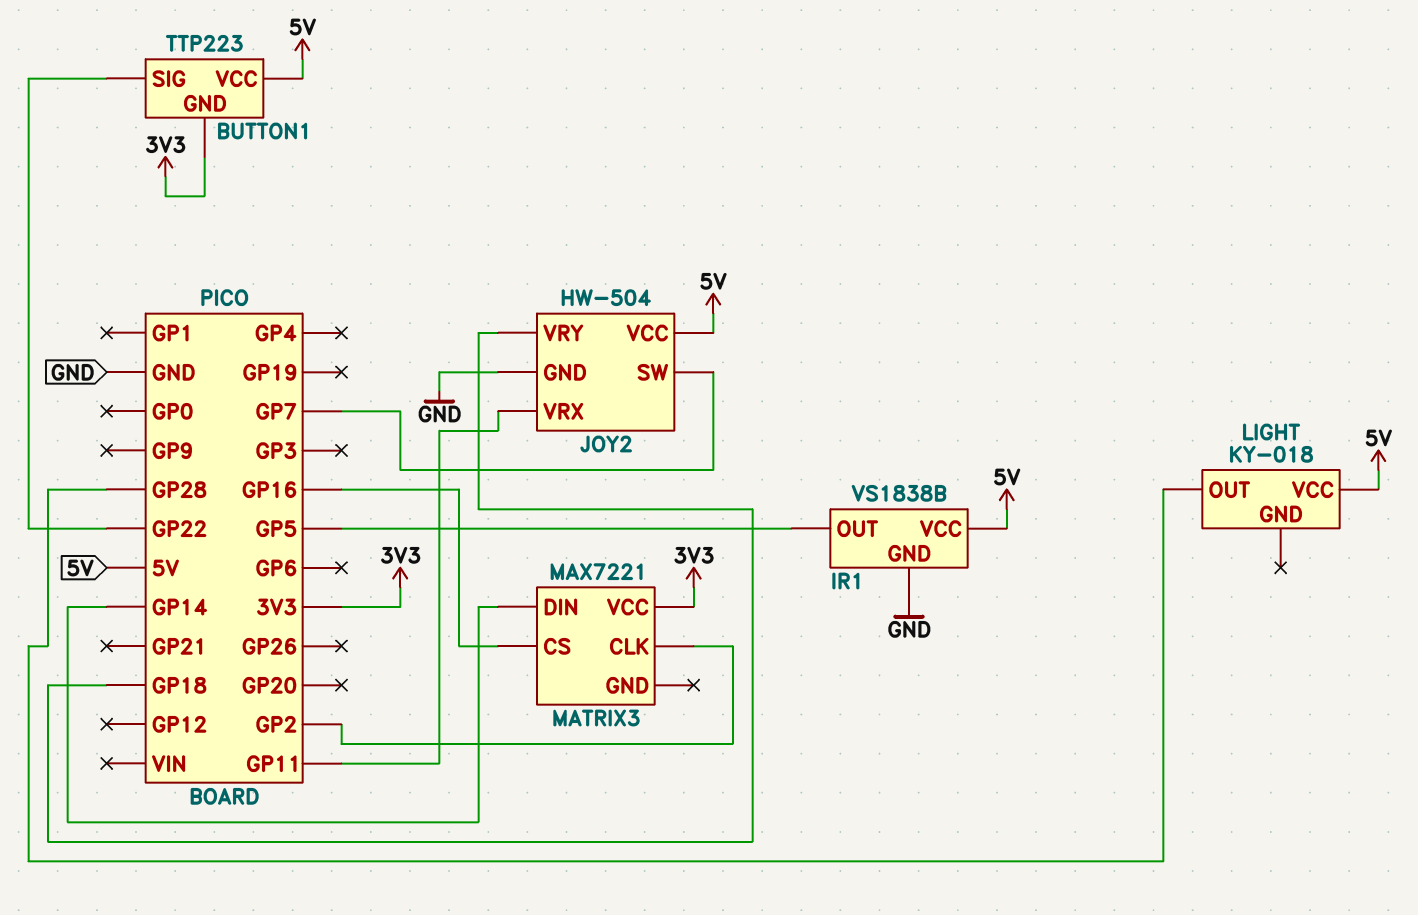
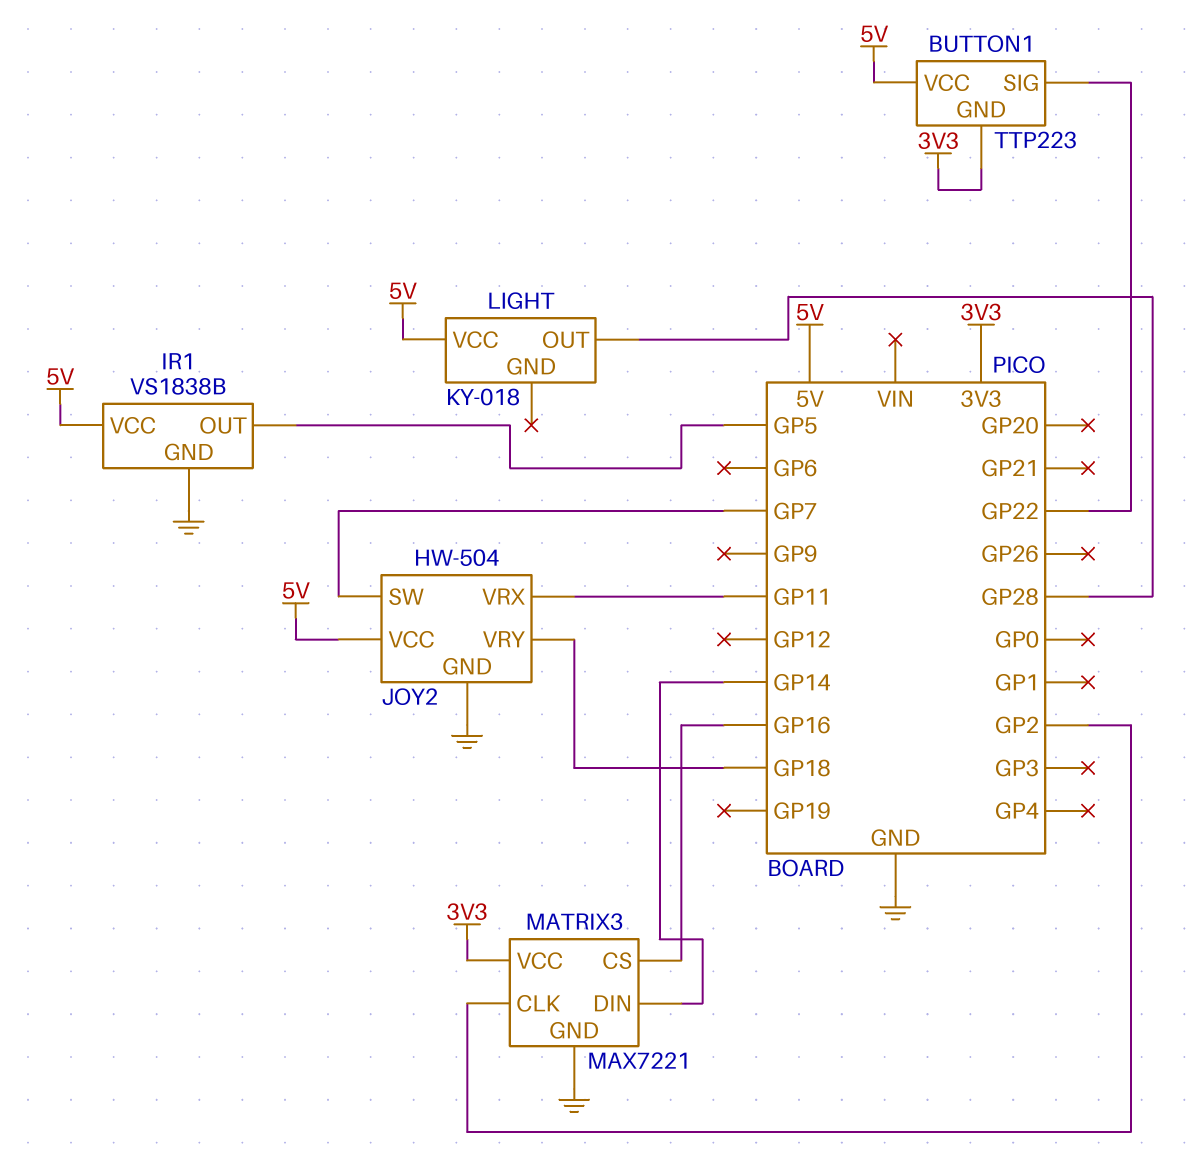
MATRIX3 pin GND: none -> GND

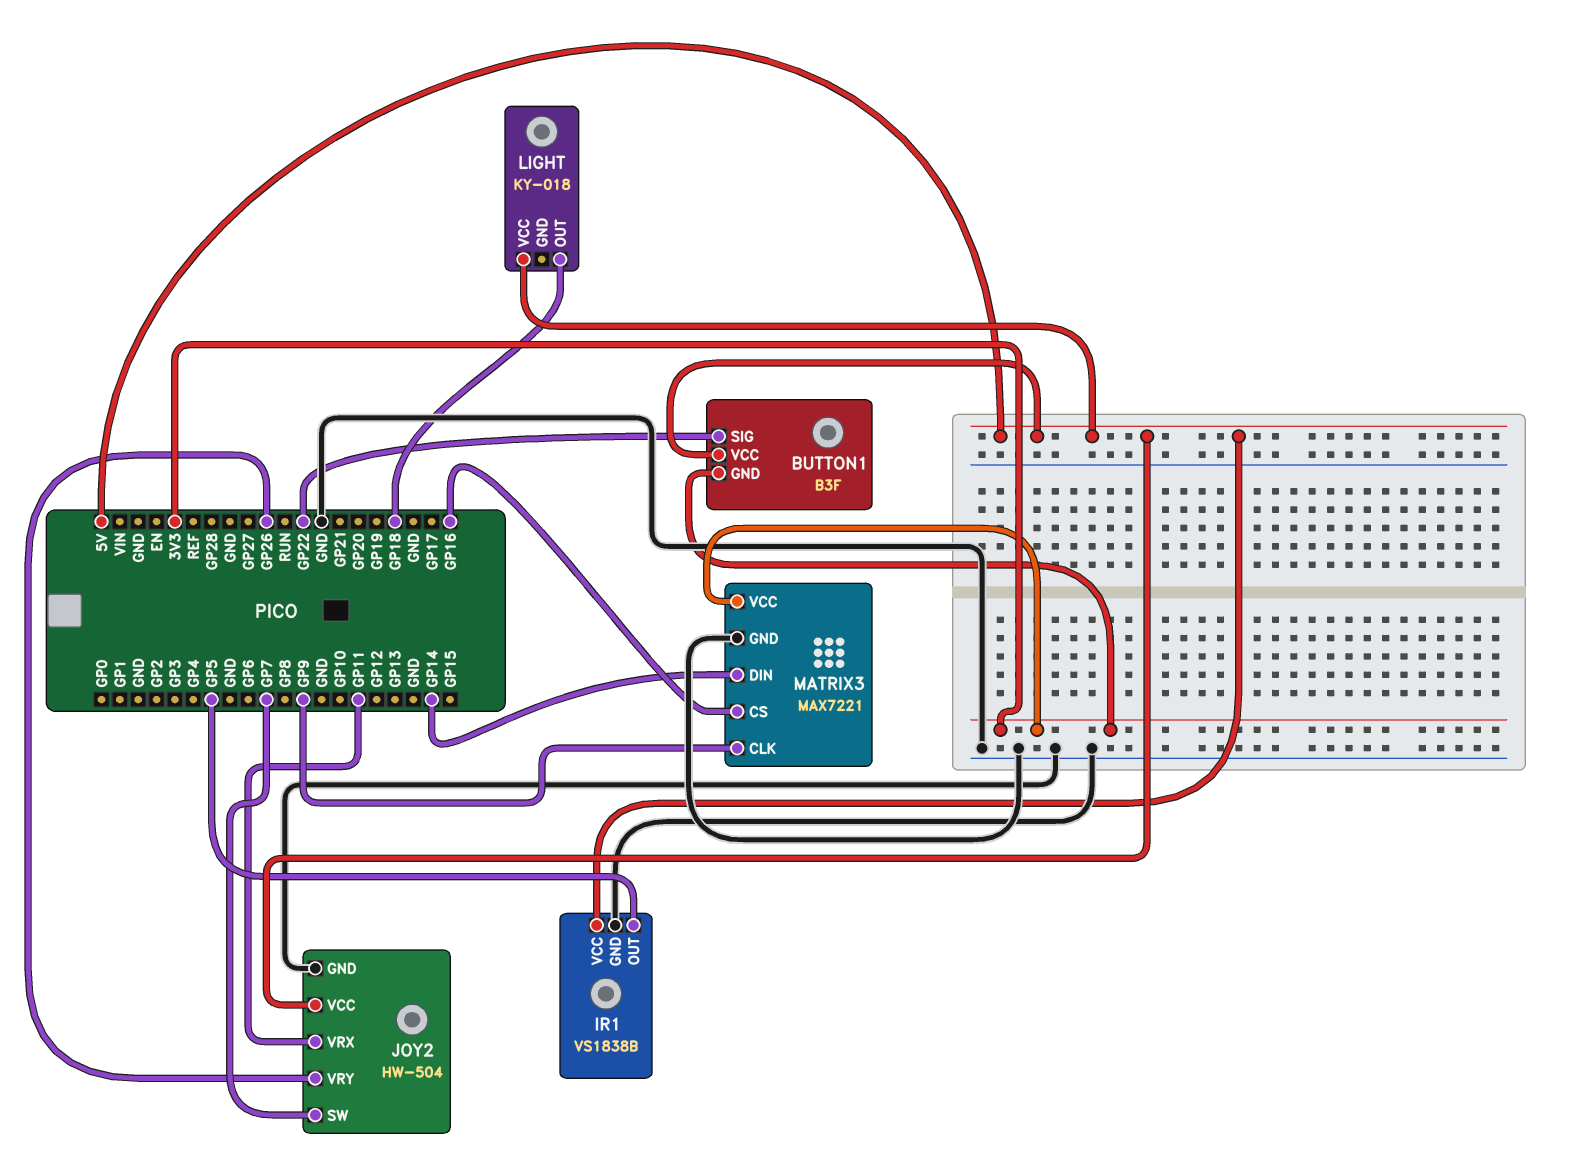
BUTTON1: TTP223 -> B3F
JOY2 pin VRY: GP18 -> GP26
LIGHT pin OUT: GP28 -> GP18
MATRIX3 pin CLK: GP2 -> GP9

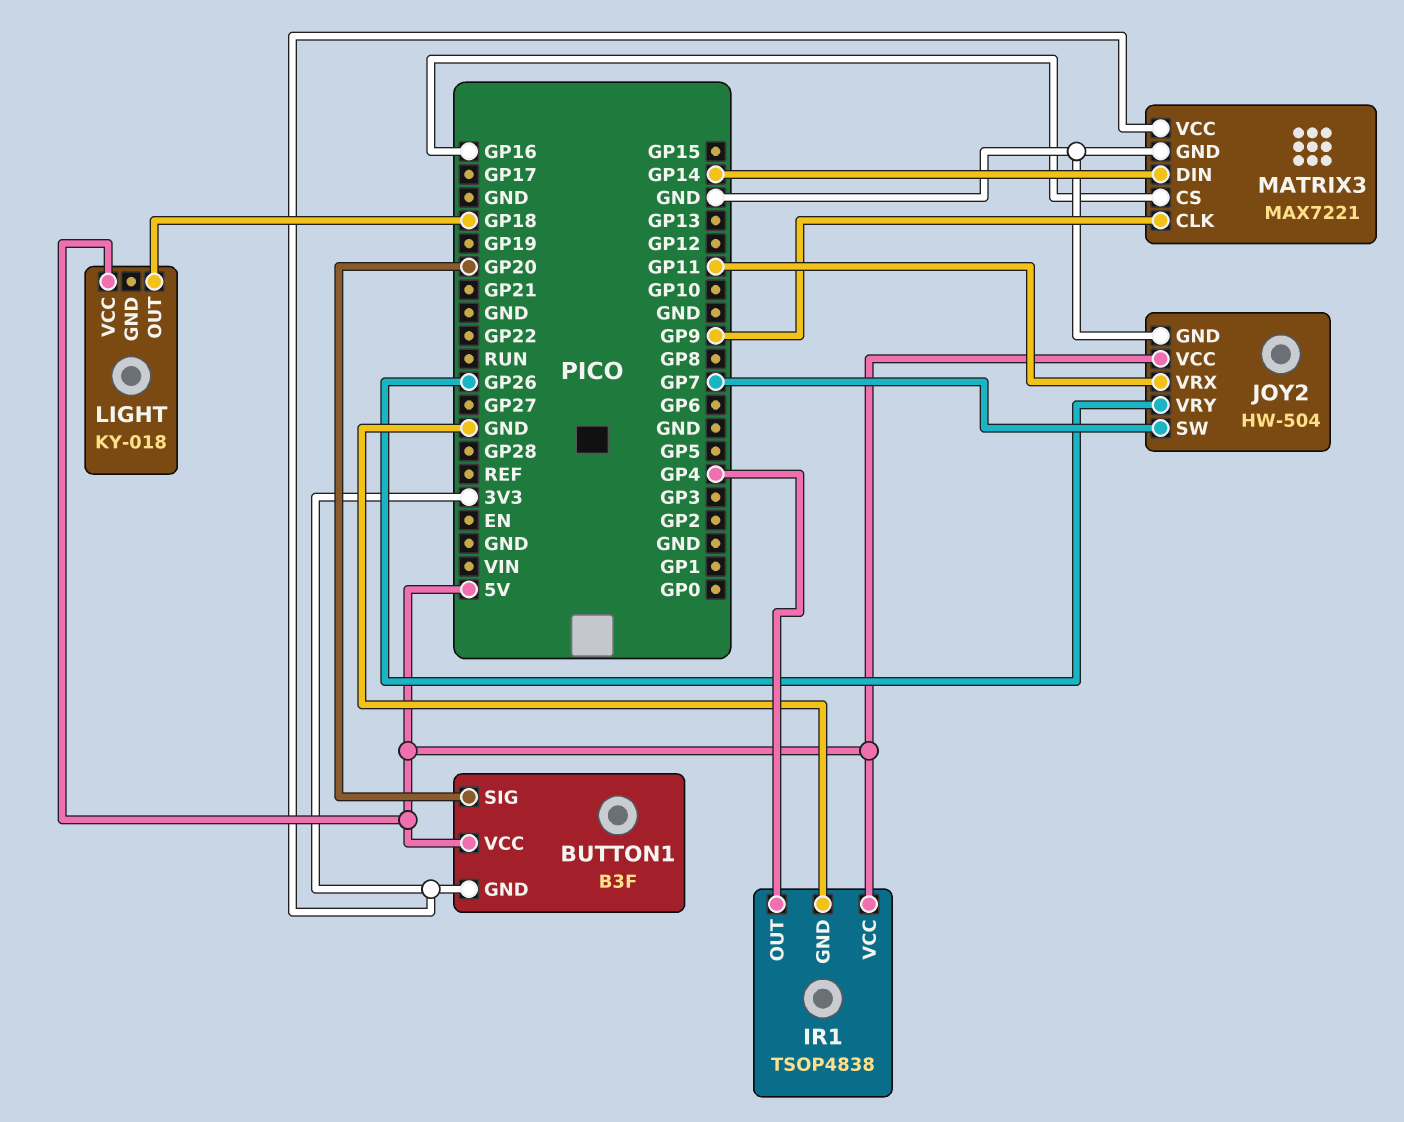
BUTTON1 pin SIG: GP22 -> GP20
IR1: VS1838B -> TSOP4838
IR1 pin OUT: GP5 -> GP4

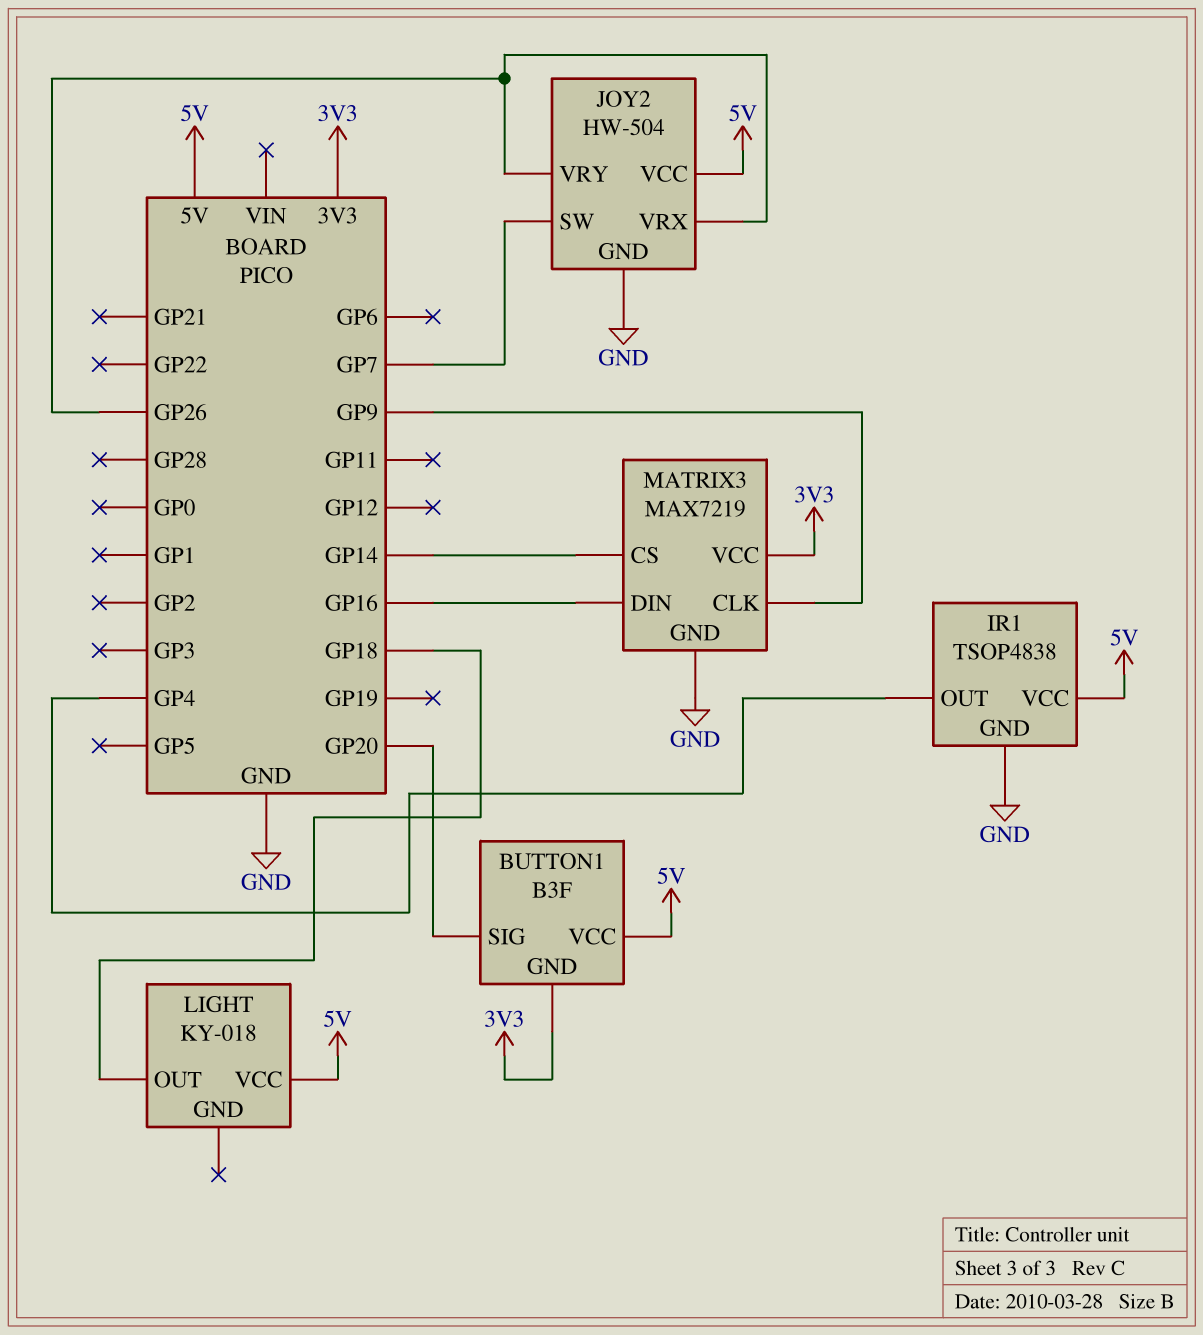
JOY2 pin VRX: GP11 -> GP26
MATRIX3: MAX7221 -> MAX7219
MATRIX3 pin CS: GP16 -> GP14
MATRIX3 pin DIN: GP14 -> GP16

